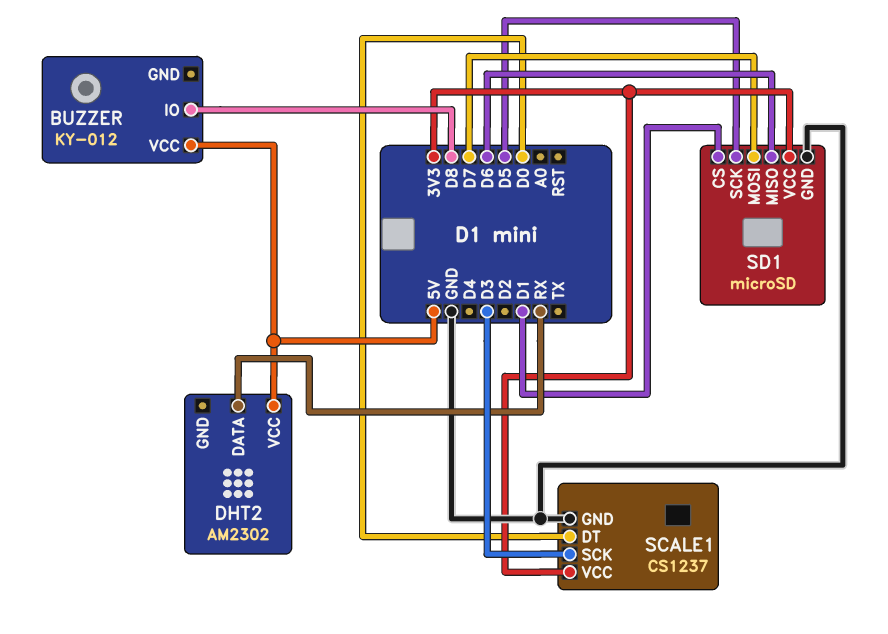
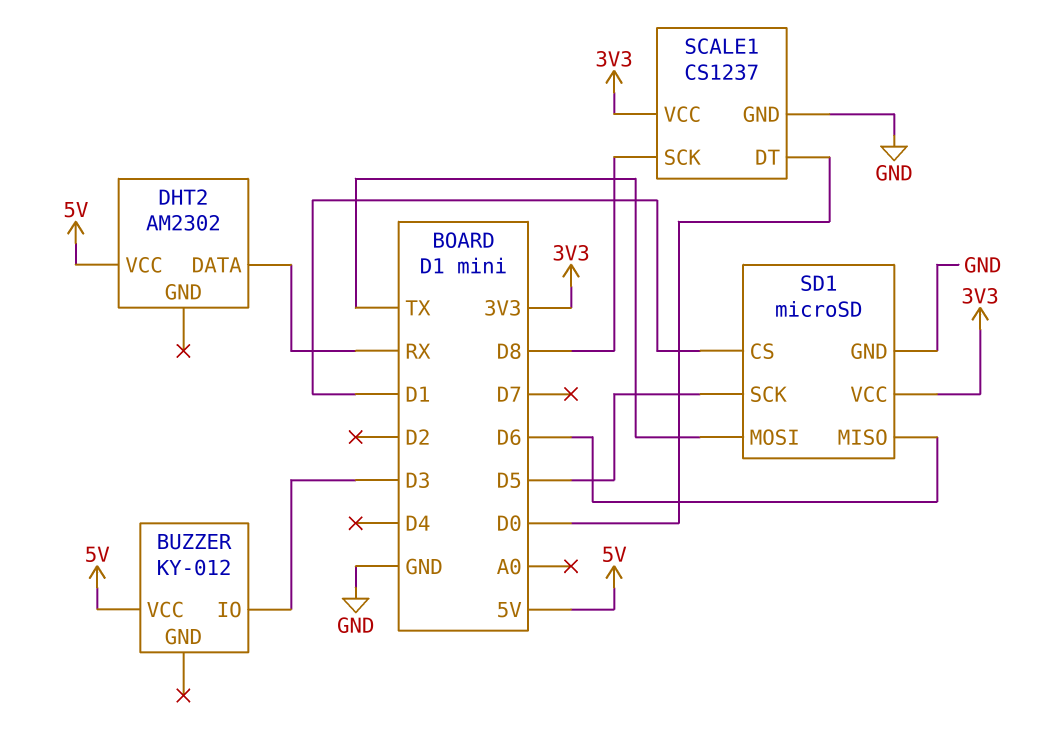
BUZZER pin IO: D8 -> D3
SCALE1 pin SCK: D3 -> D8
SD1 pin MOSI: D7 -> TX

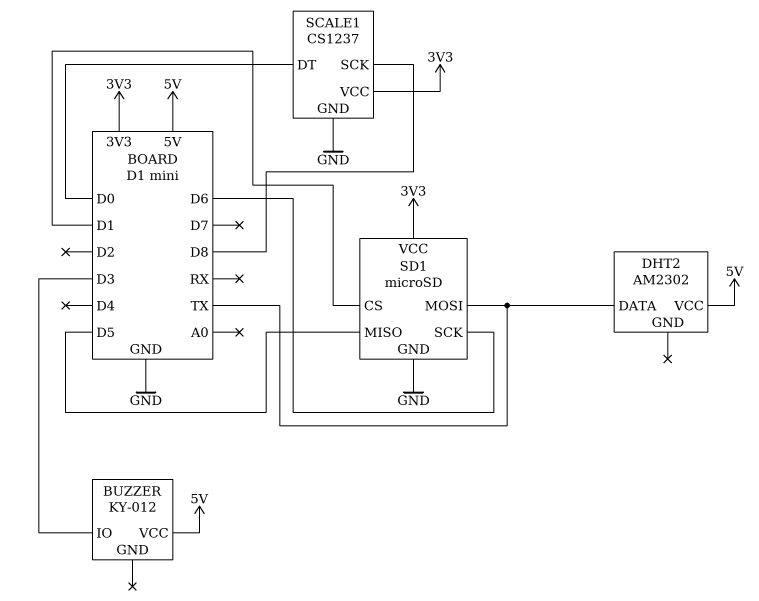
DHT2 pin DATA: RX -> TX
SD1 pin MISO: D6 -> D5
SD1 pin SCK: D5 -> D6

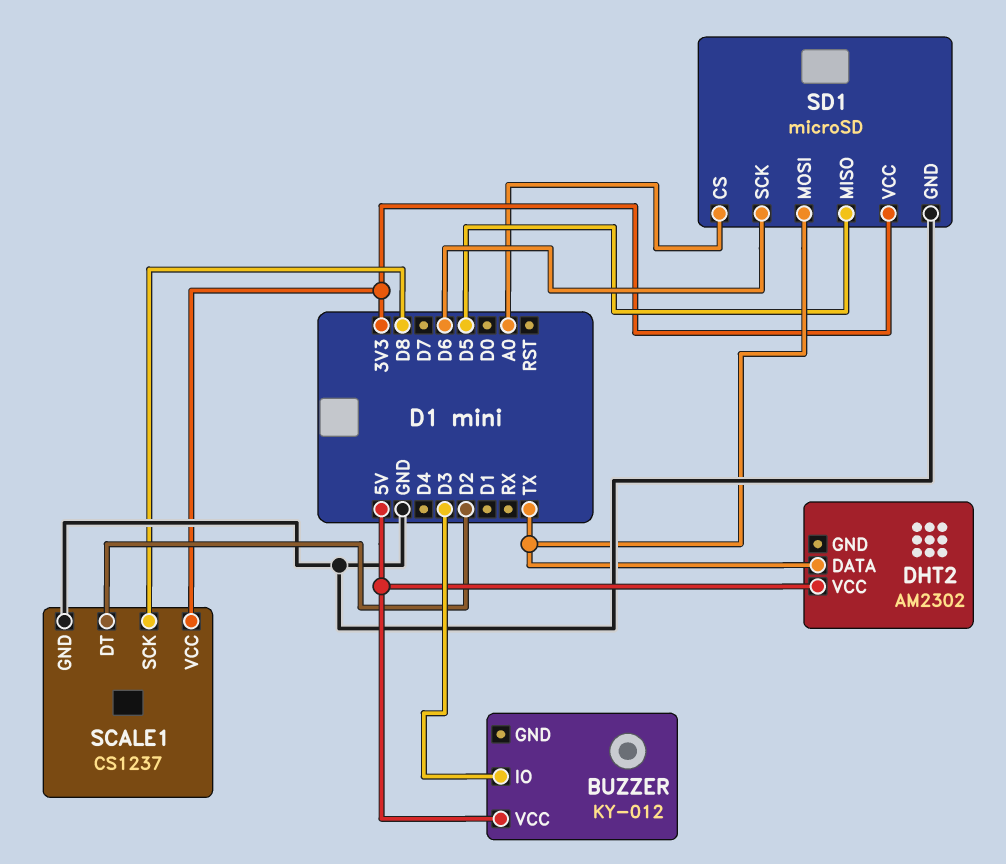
SCALE1 pin DT: D0 -> D2
SD1 pin CS: D1 -> A0

